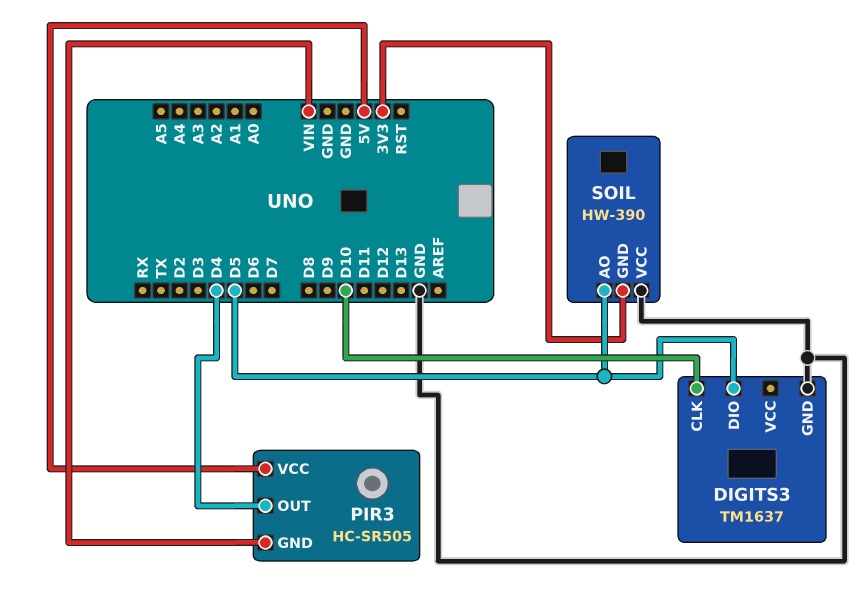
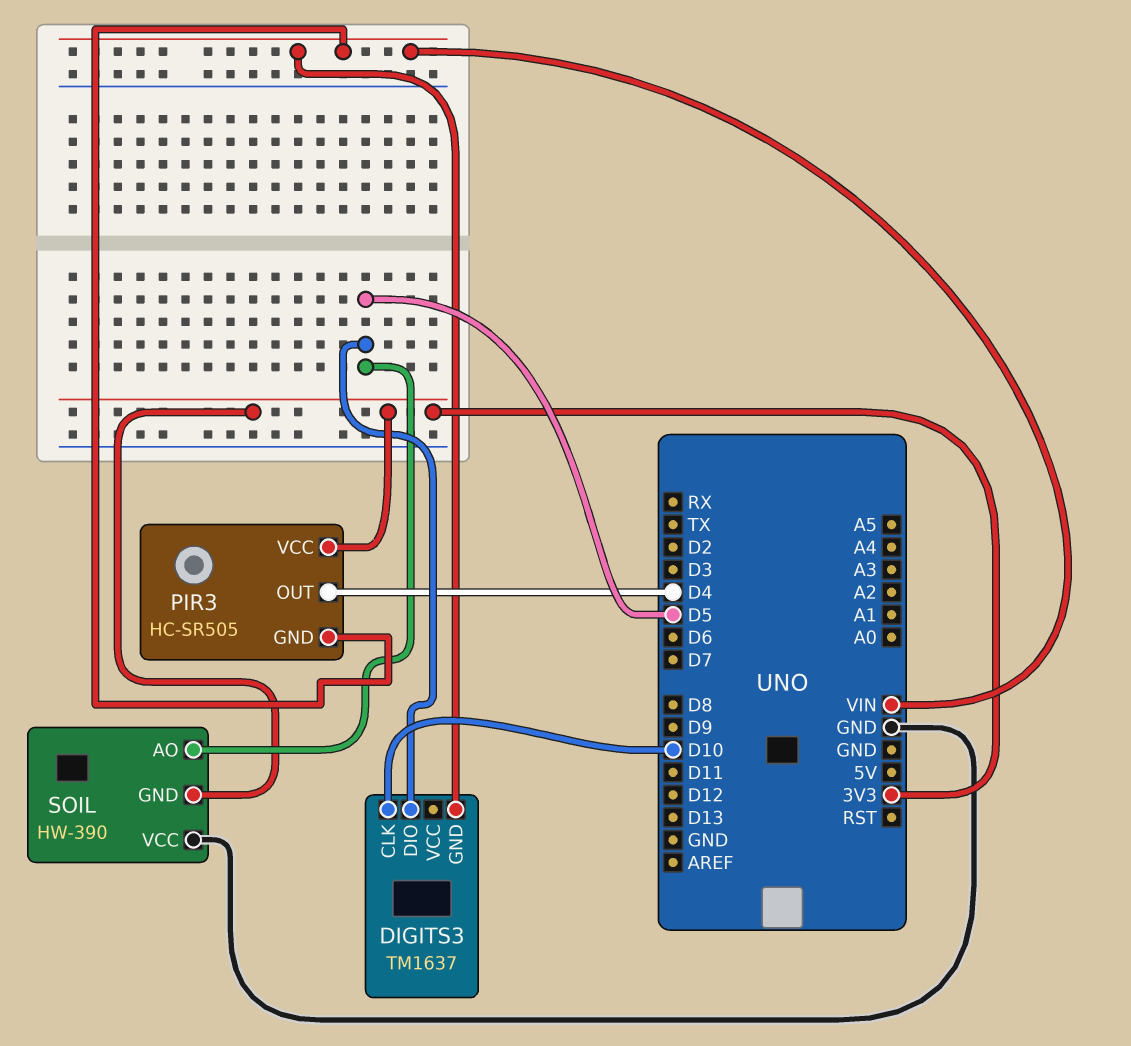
DIGITS3 pin GND: GND -> VIN
PIR3 pin VCC: 5V -> 3V3

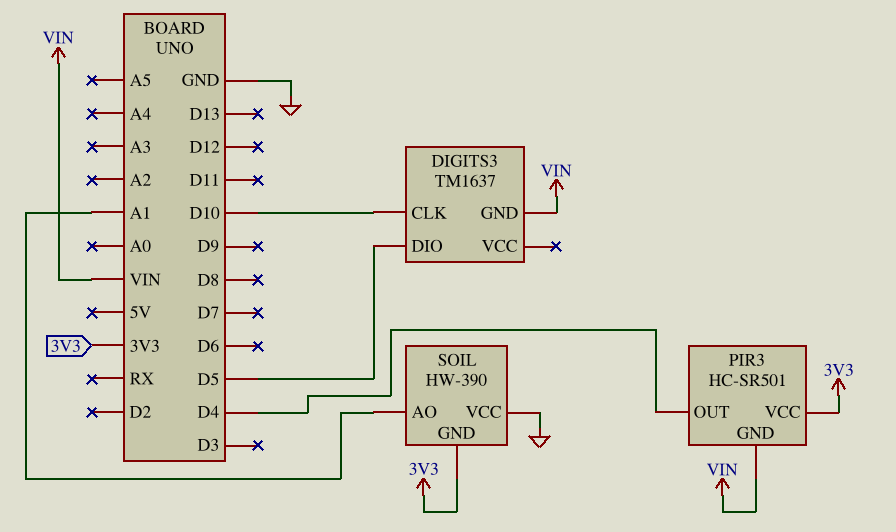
PIR3: HC-SR505 -> HC-SR501
SOIL pin AO: D5 -> A1

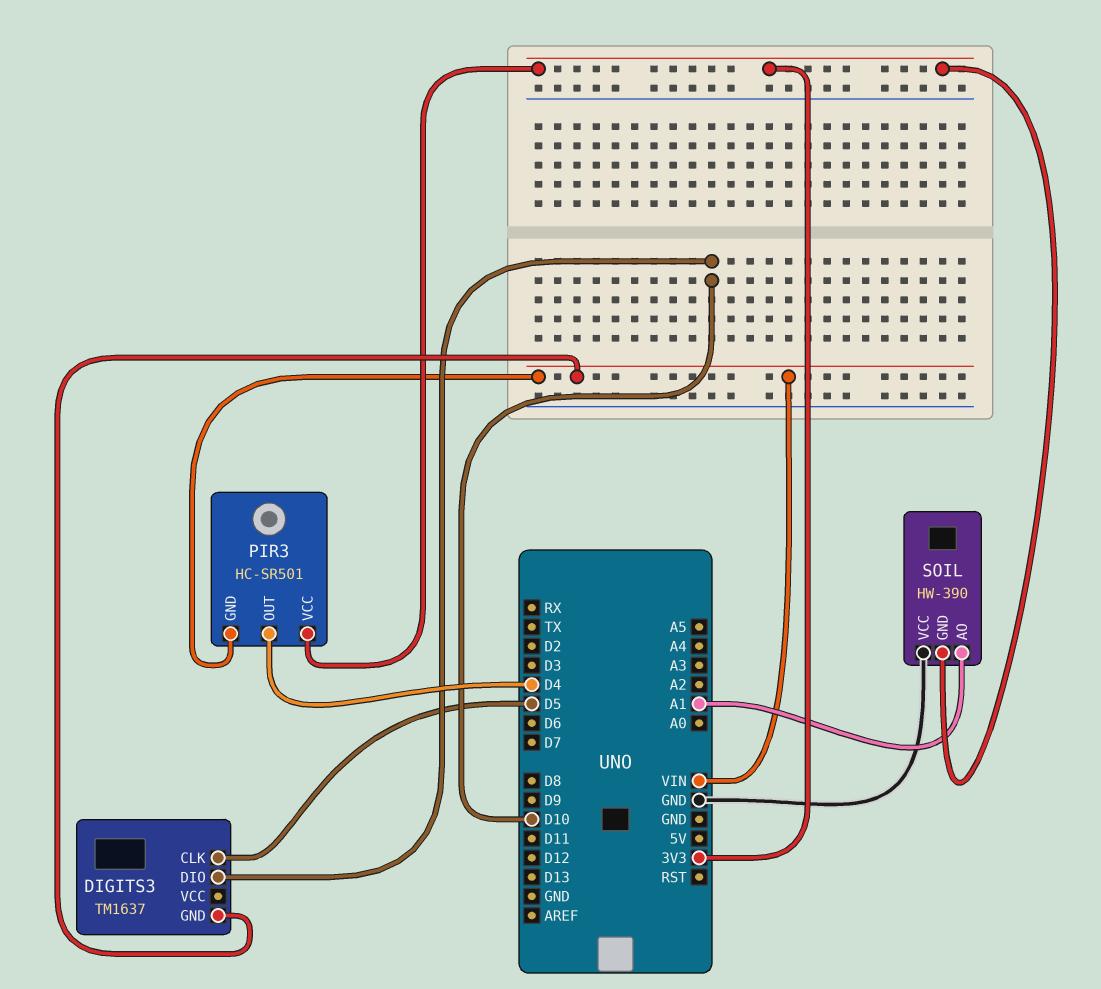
DIGITS3 pin CLK: D10 -> D5
DIGITS3 pin DIO: D5 -> D10

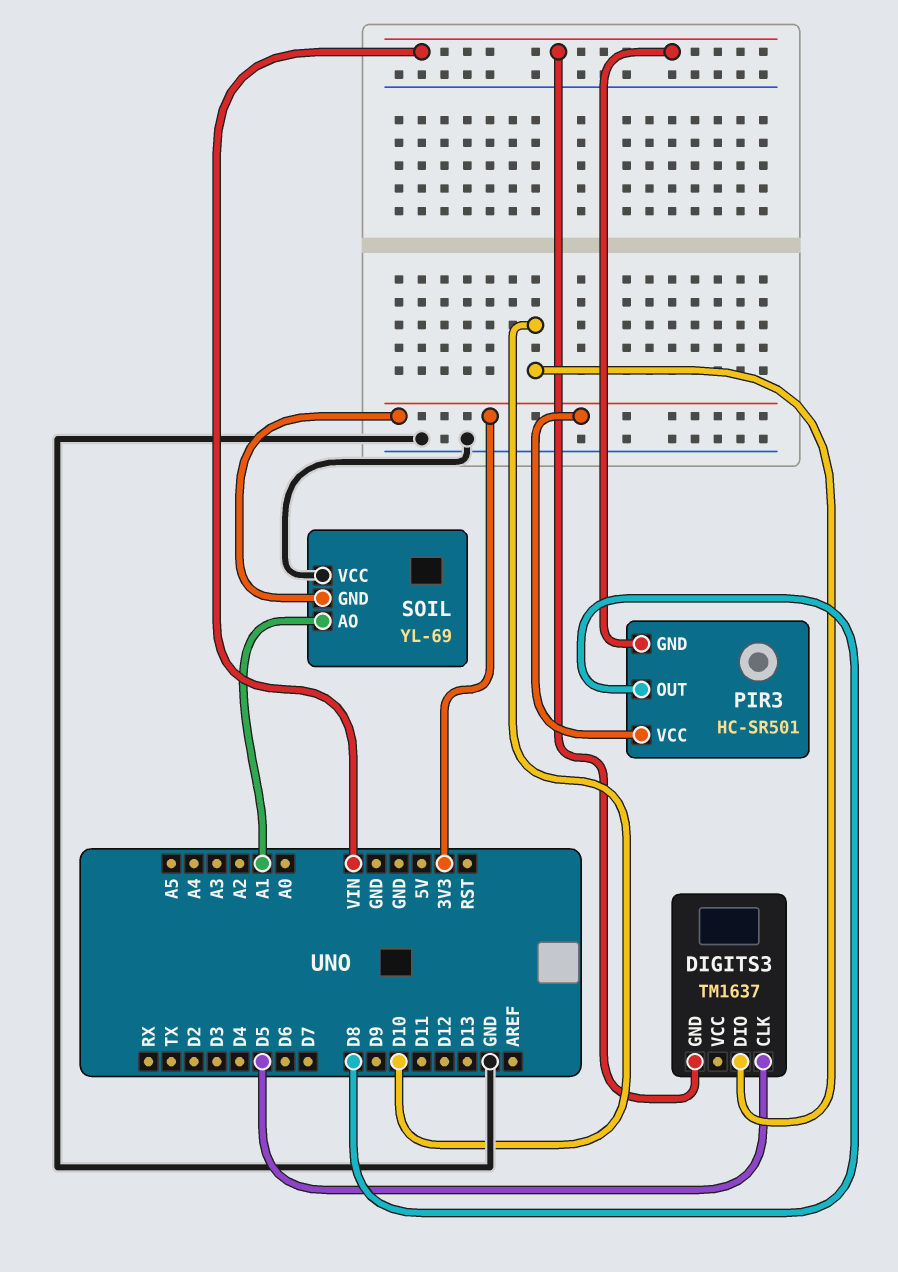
PIR3 pin OUT: D4 -> D8
SOIL: HW-390 -> YL-69

